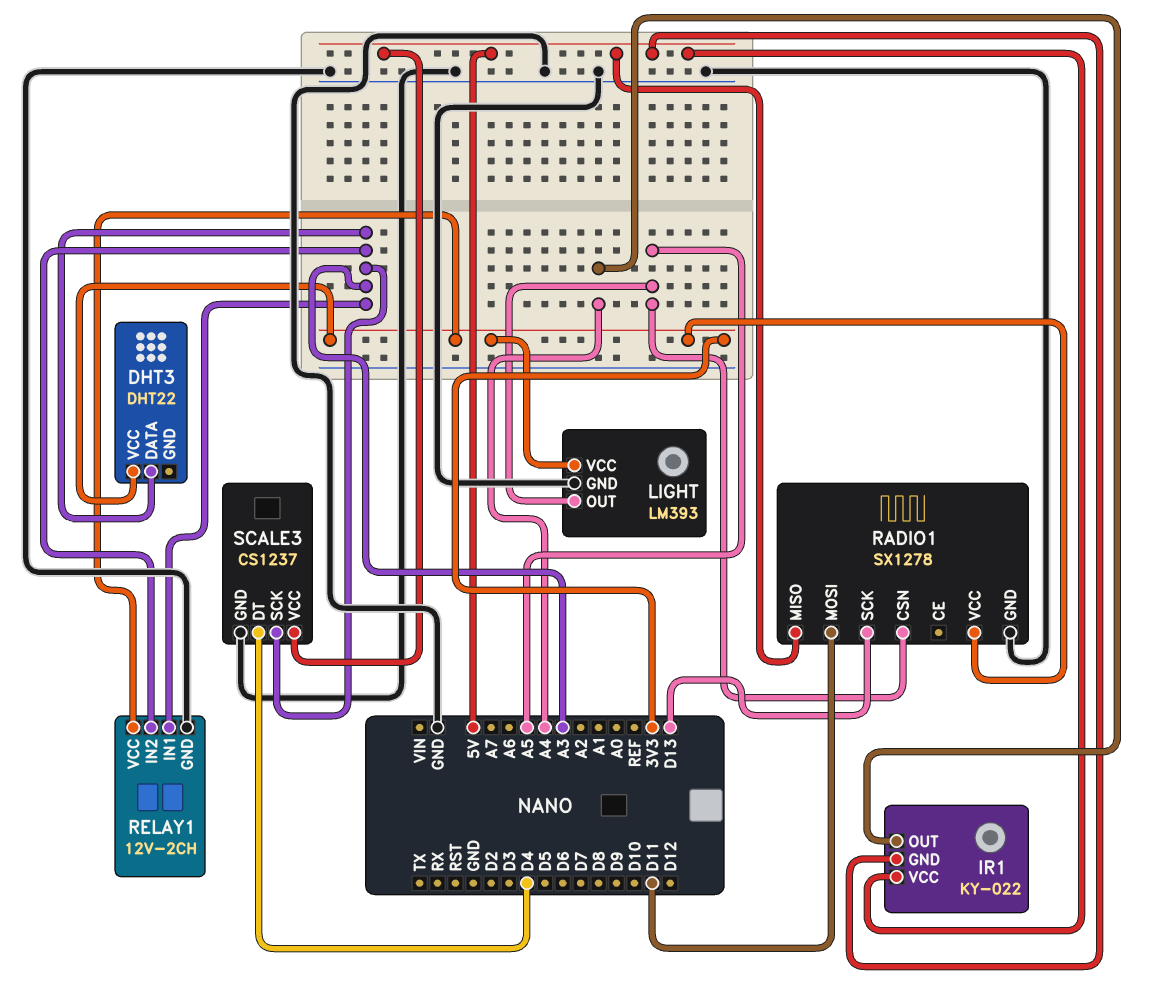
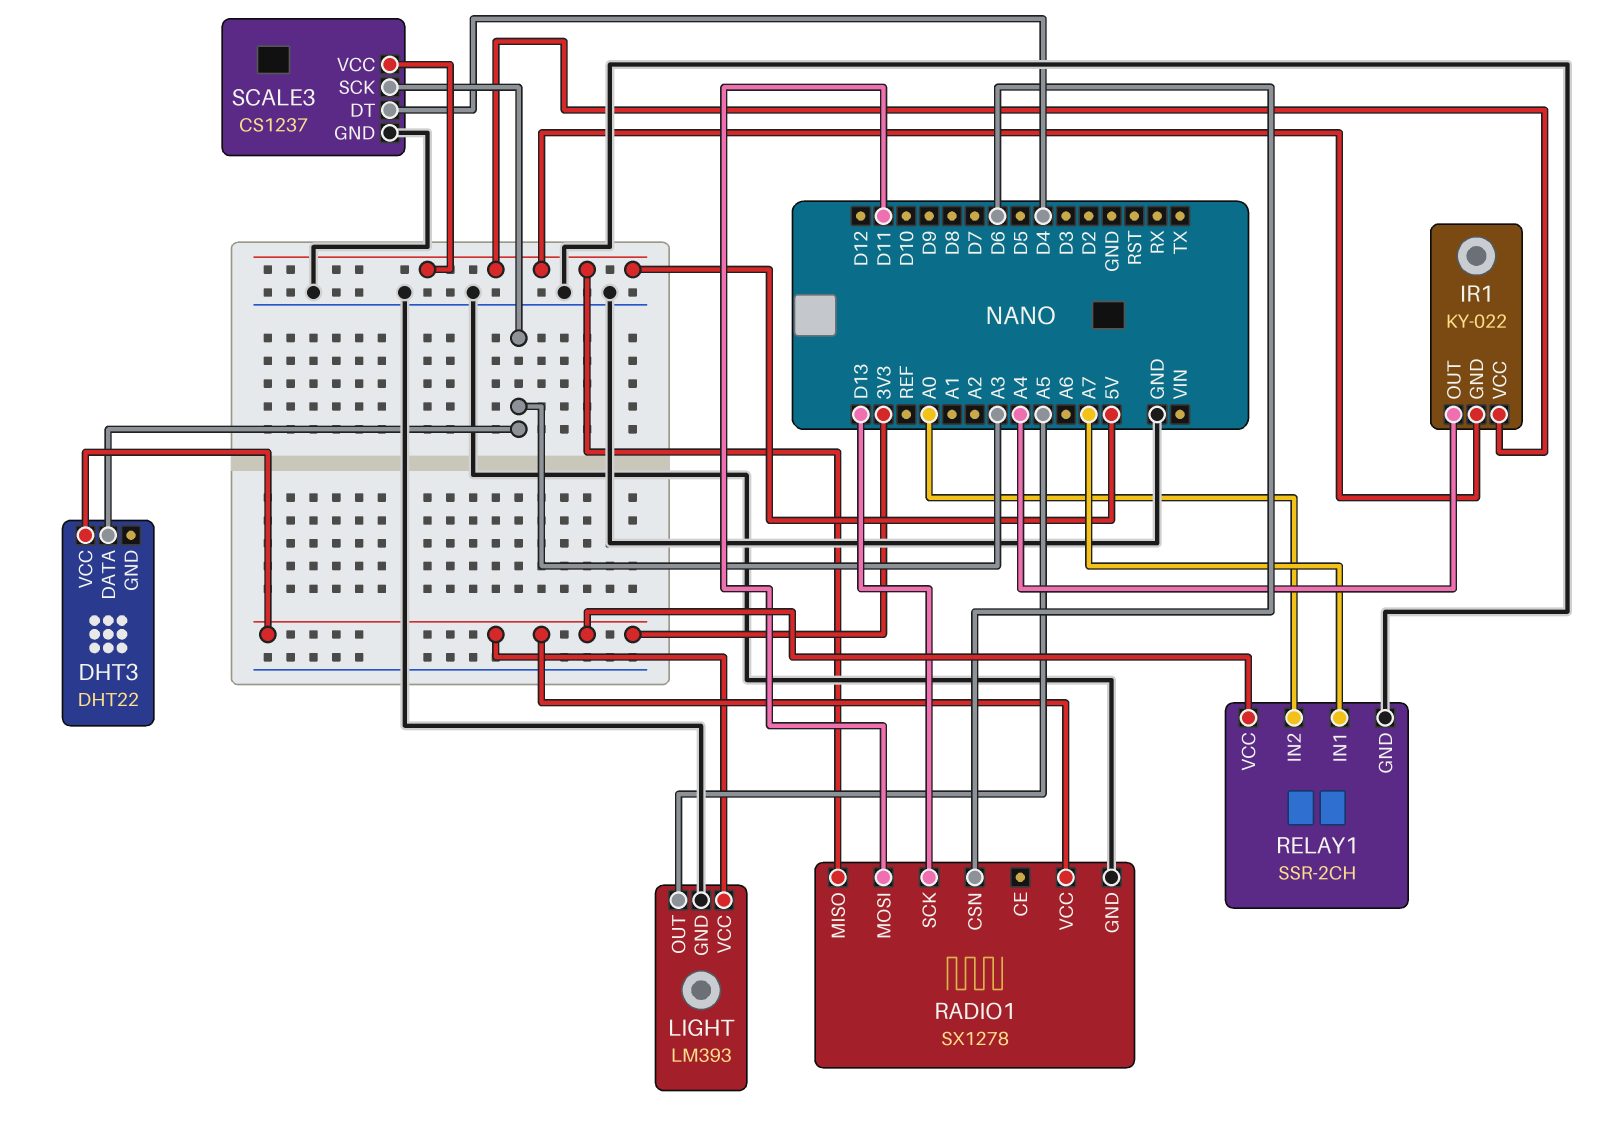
RADIO1 pin CSN: A5 -> D6
RELAY1: 12V-2CH -> SSR-2CH
RELAY1 pin IN1: A3 -> A7
RELAY1 pin IN2: A3 -> A0

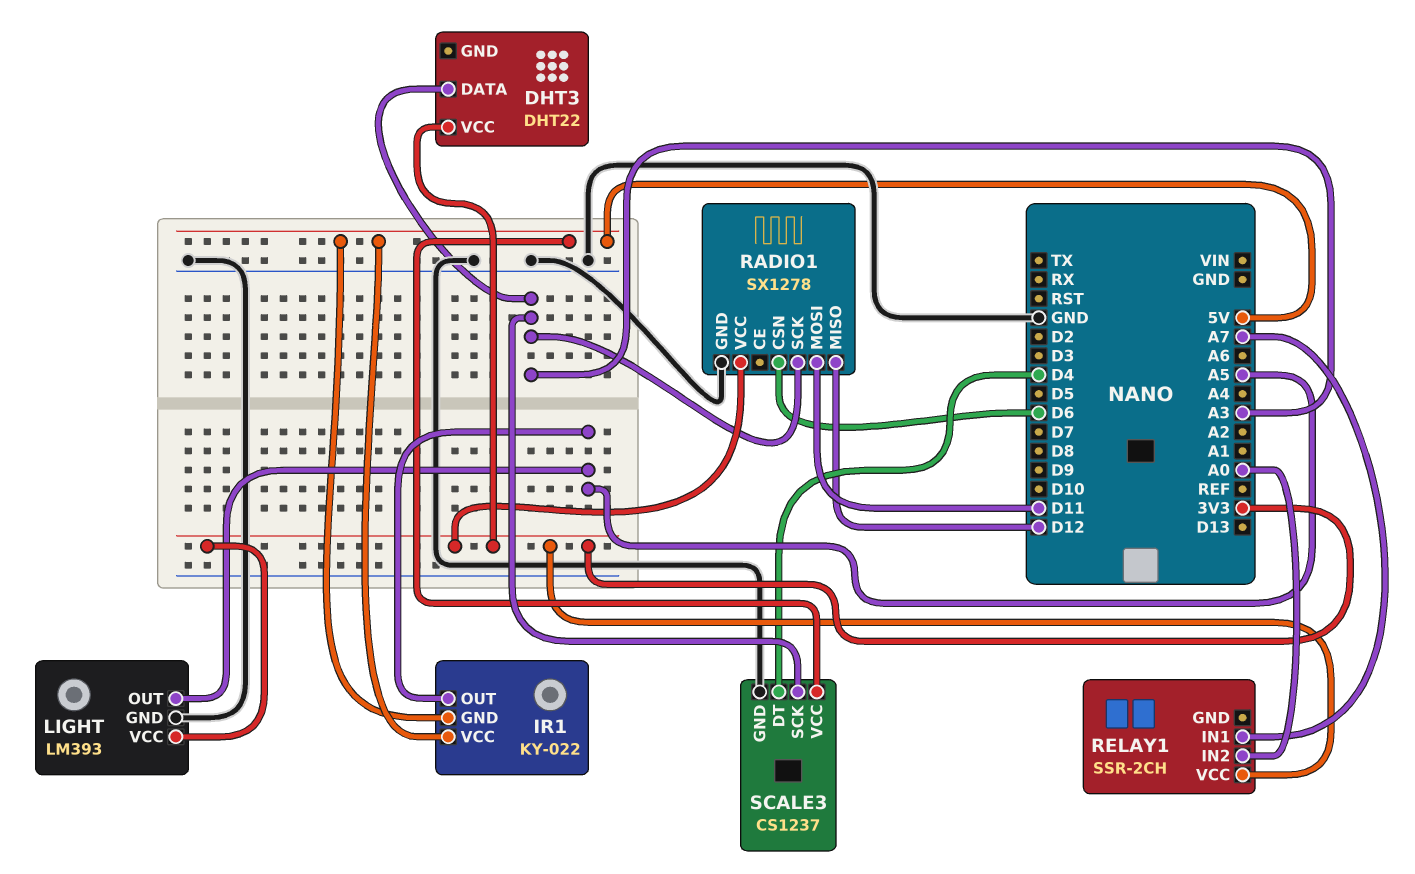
IR1 pin OUT: A4 -> A5
RADIO1 pin MISO: 5V -> D12
RADIO1 pin SCK: D13 -> A3
RELAY1 pin GND: GND -> none

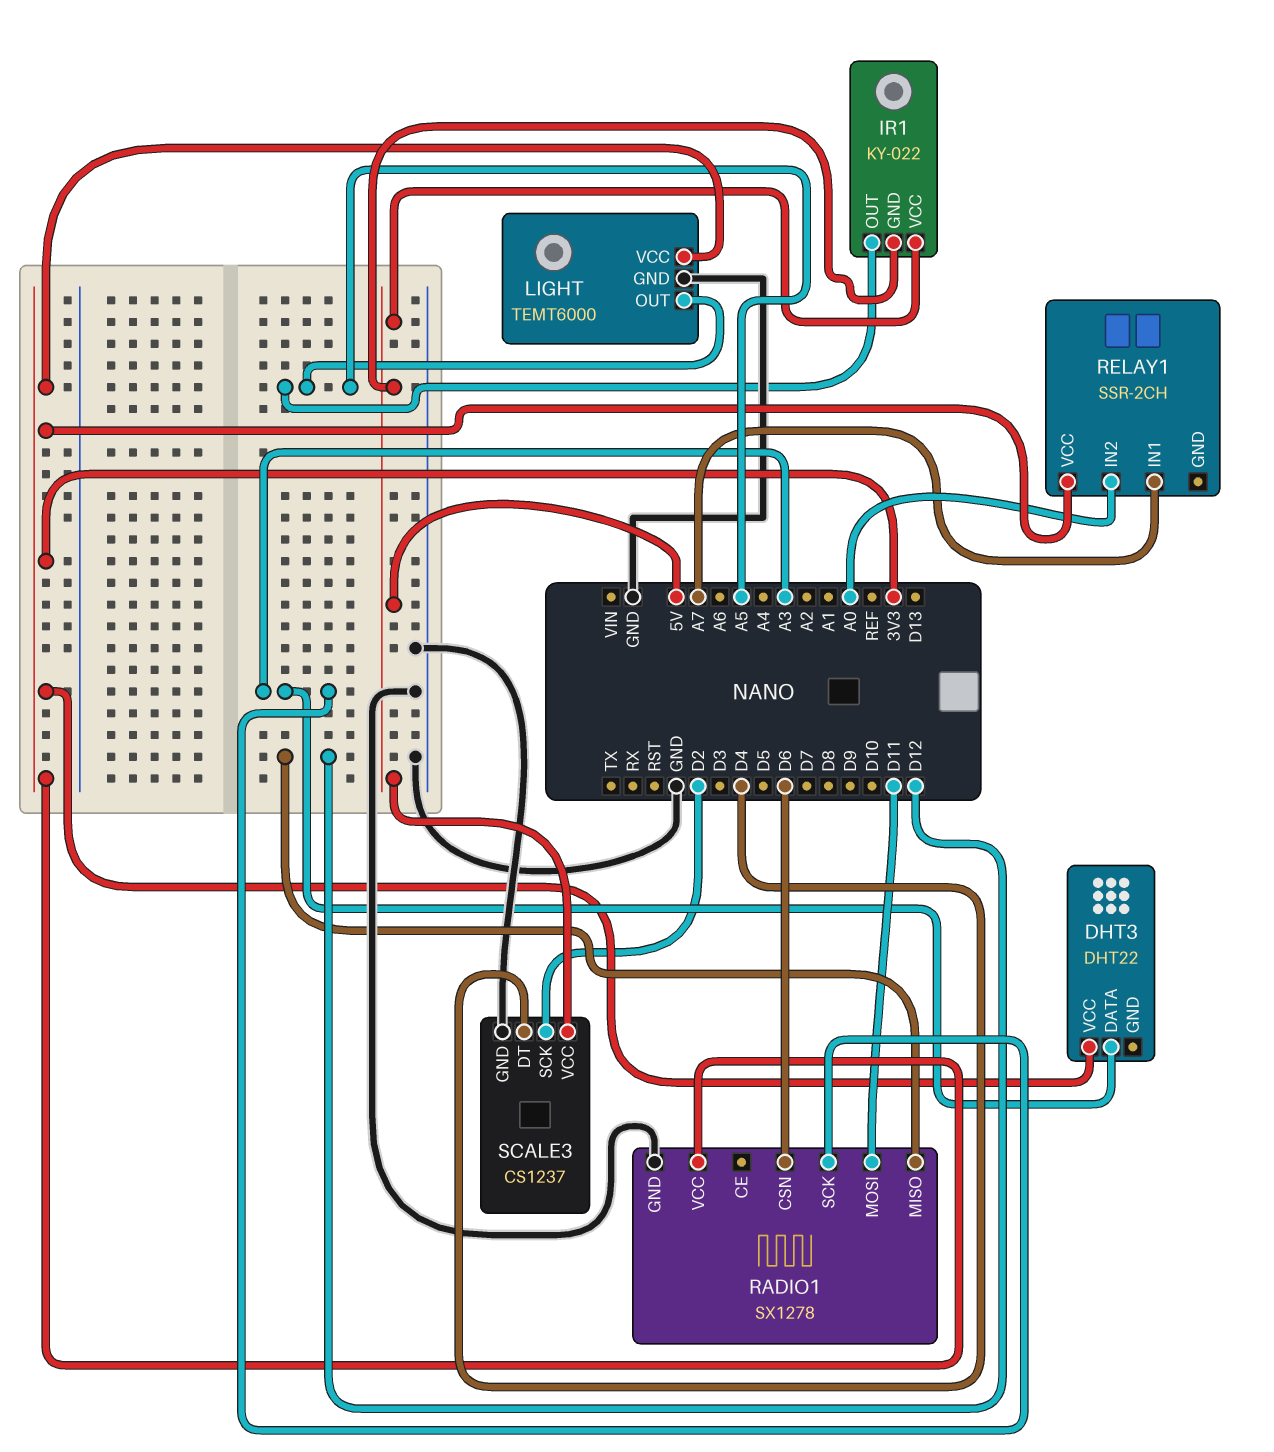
LIGHT: LM393 -> TEMT6000
SCALE3 pin SCK: A3 -> D2

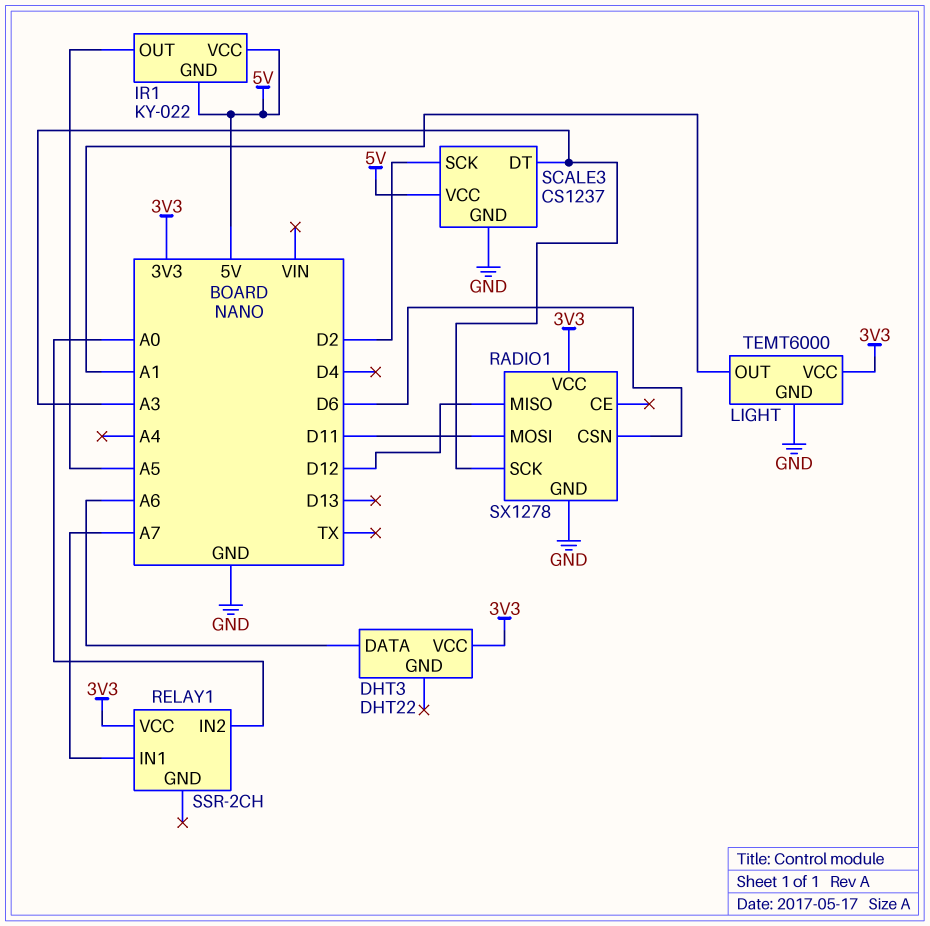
DHT3 pin DATA: A3 -> A6
LIGHT pin OUT: A5 -> A1
SCALE3 pin DT: D4 -> A3

